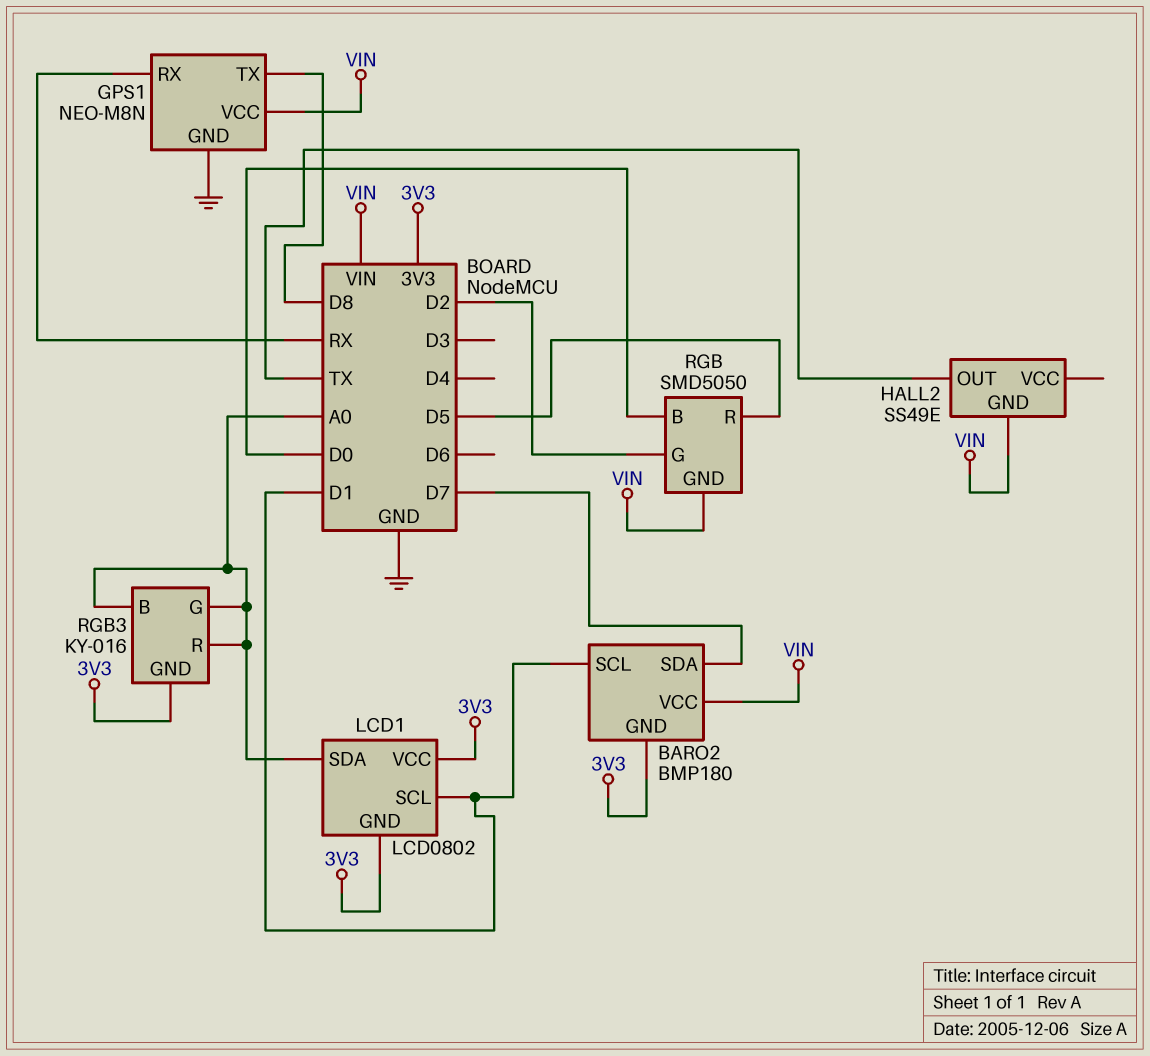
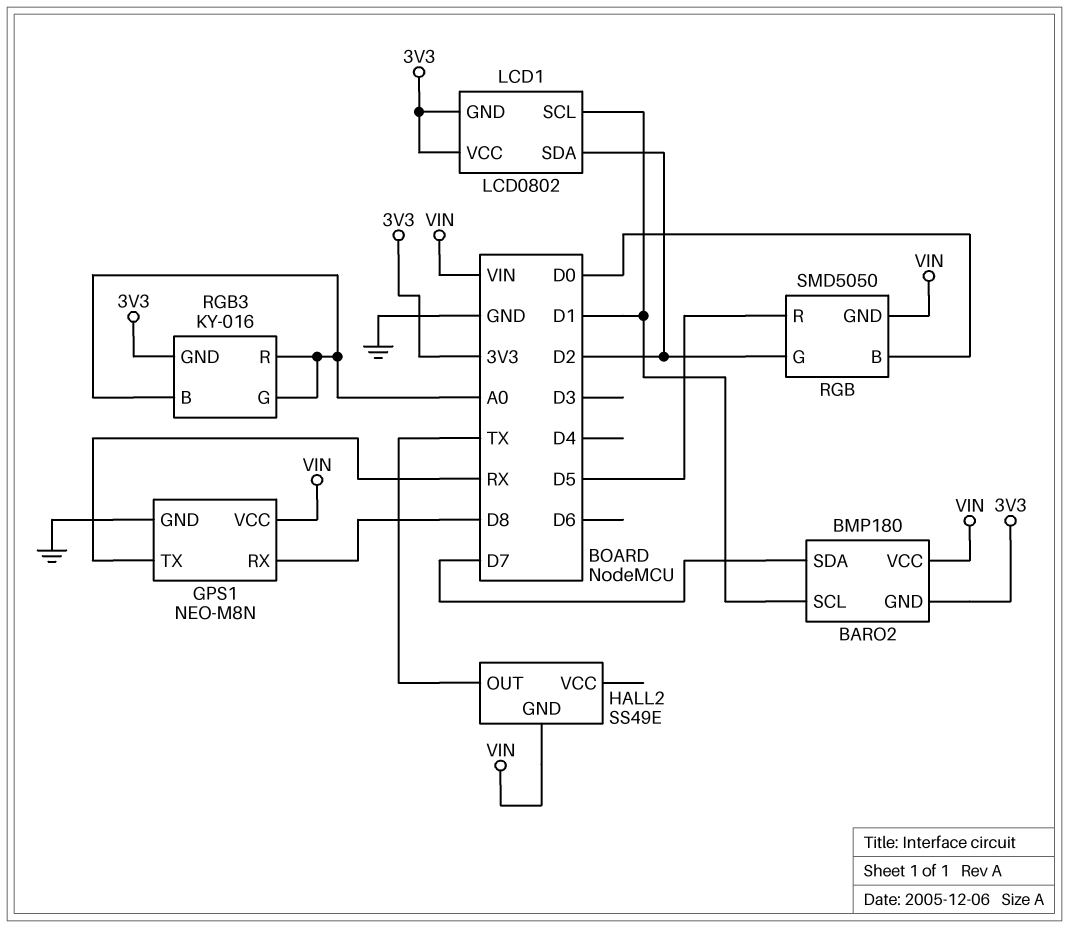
GPS1 pin RX: RX -> D8
GPS1 pin TX: D8 -> RX
LCD1 pin SDA: A0 -> D2

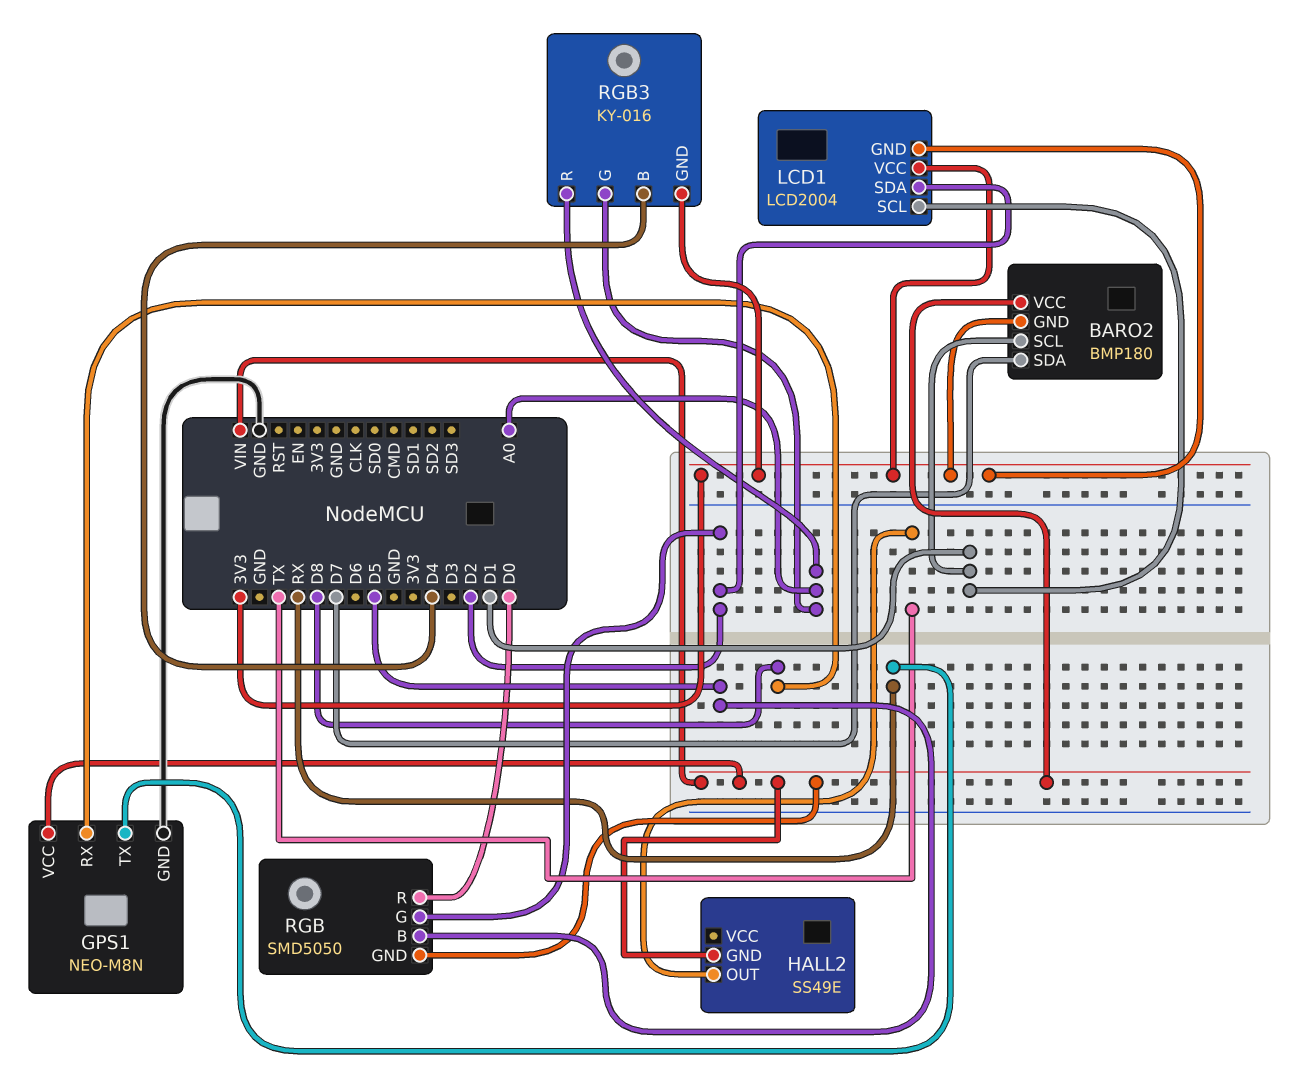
LCD1: LCD0802 -> LCD2004
RGB pin B: D0 -> D5
RGB pin R: D5 -> D0
RGB3 pin B: A0 -> D4

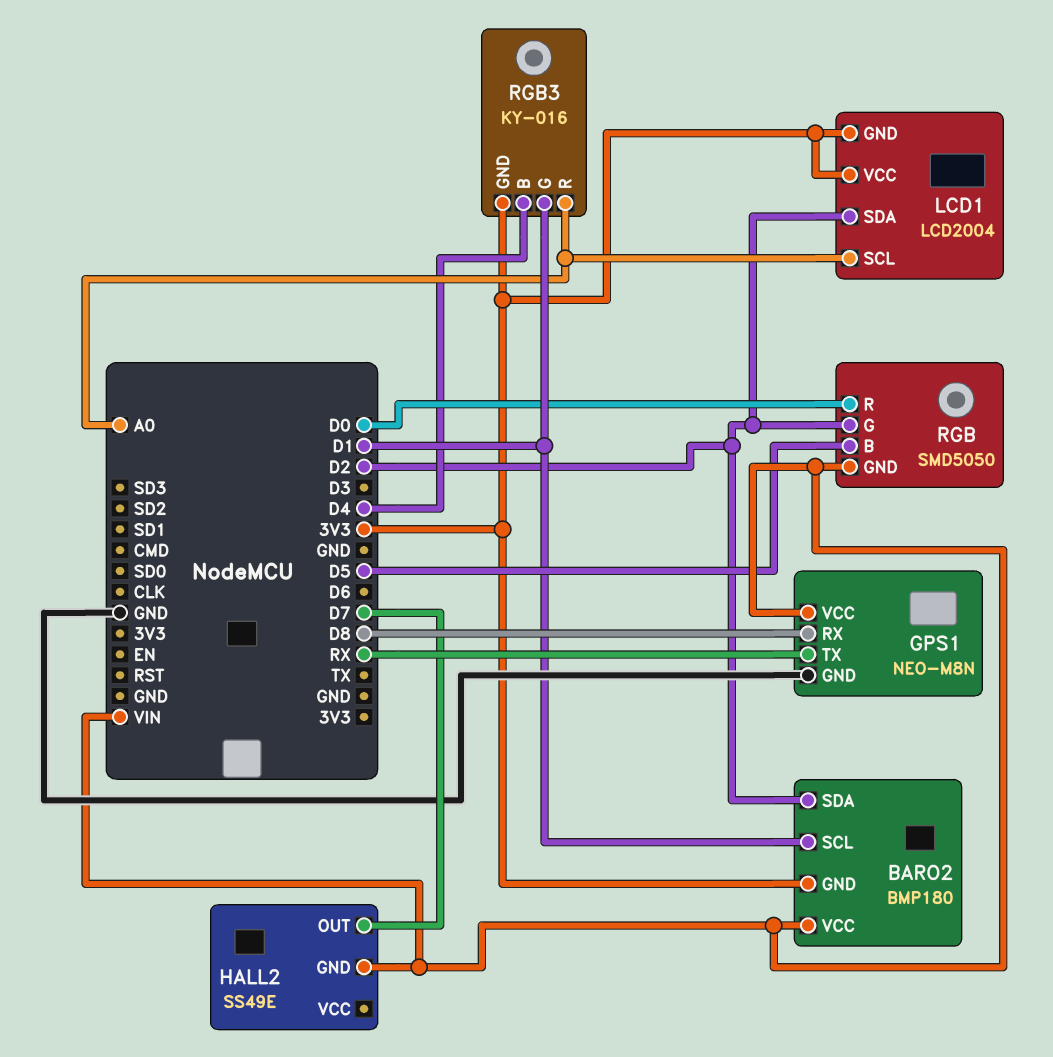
BARO2 pin SDA: D7 -> D2
HALL2 pin OUT: TX -> D7
LCD1 pin SCL: D1 -> A0
RGB3 pin G: A0 -> D1

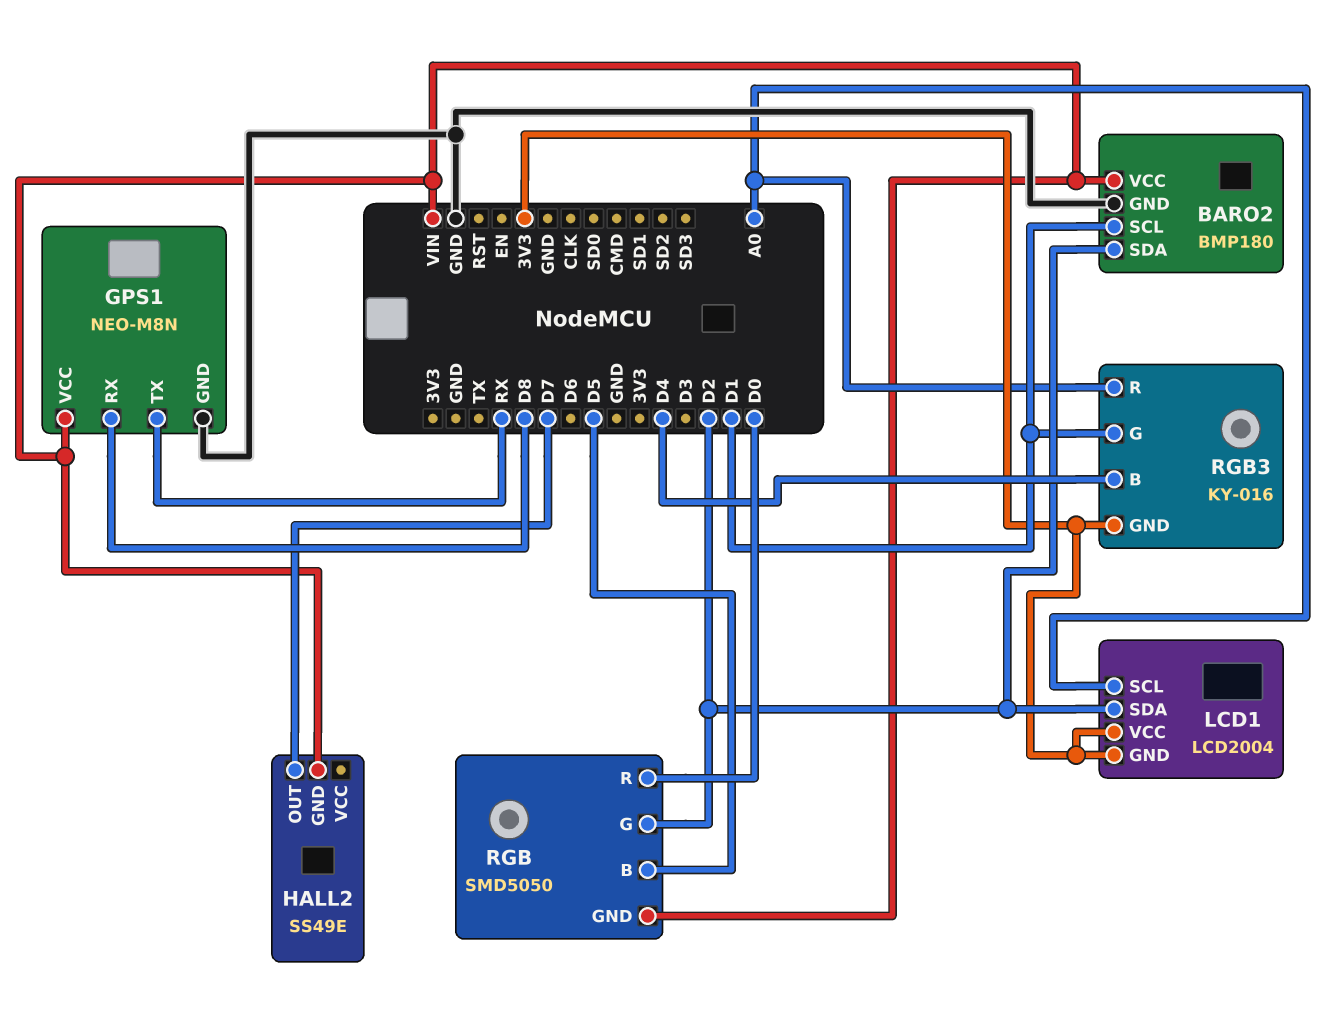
BARO2 pin GND: 3V3 -> GND

